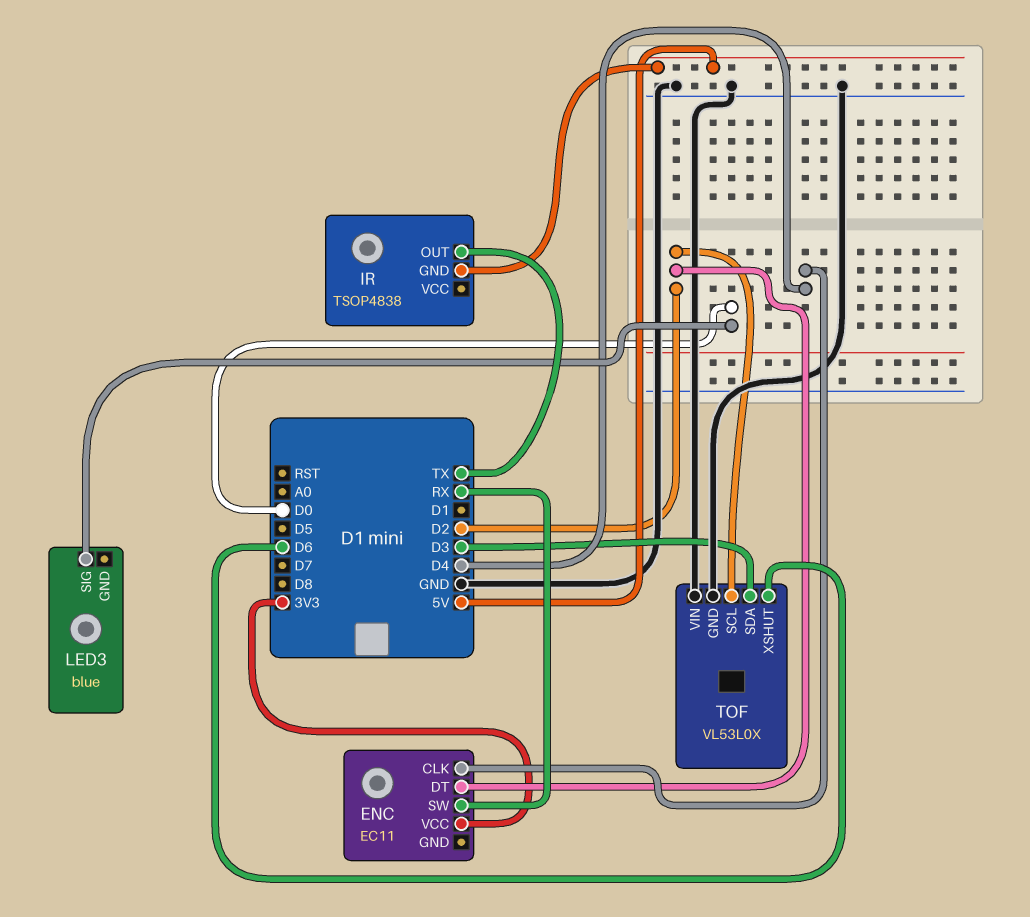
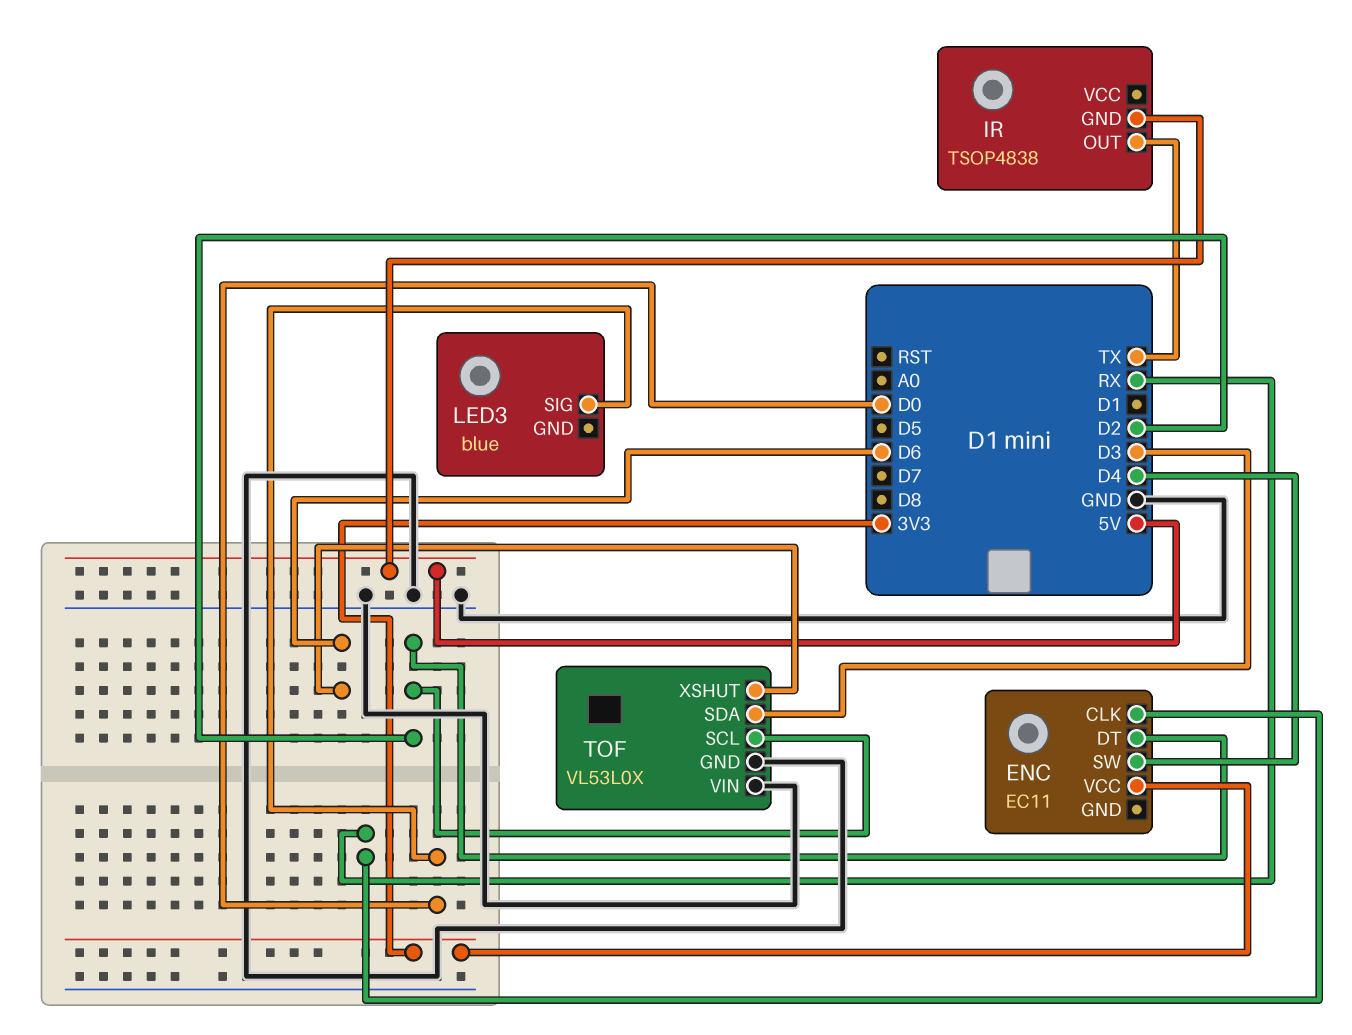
ENC pin CLK: D4 -> RX
ENC pin SW: RX -> D4

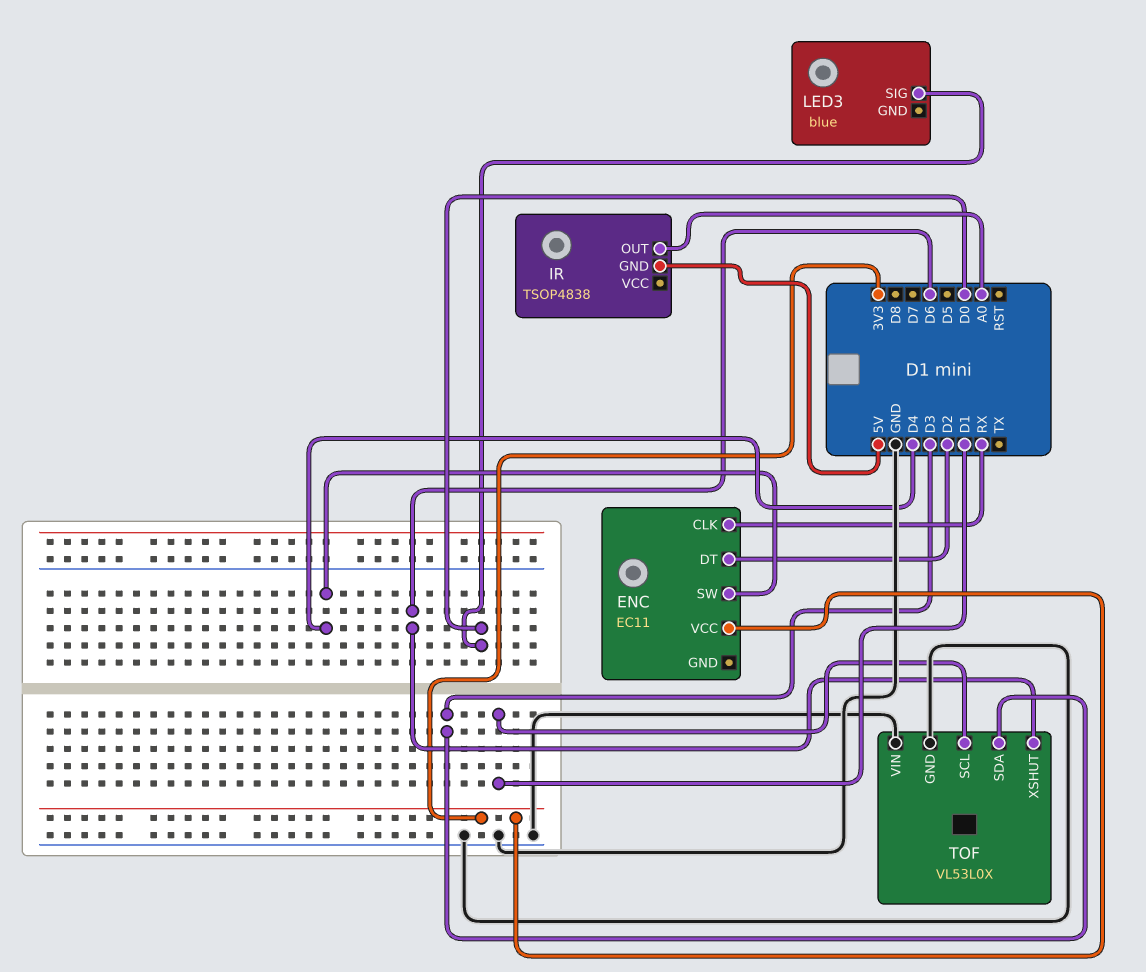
IR pin OUT: TX -> A0
TOF pin SCL: D2 -> D1

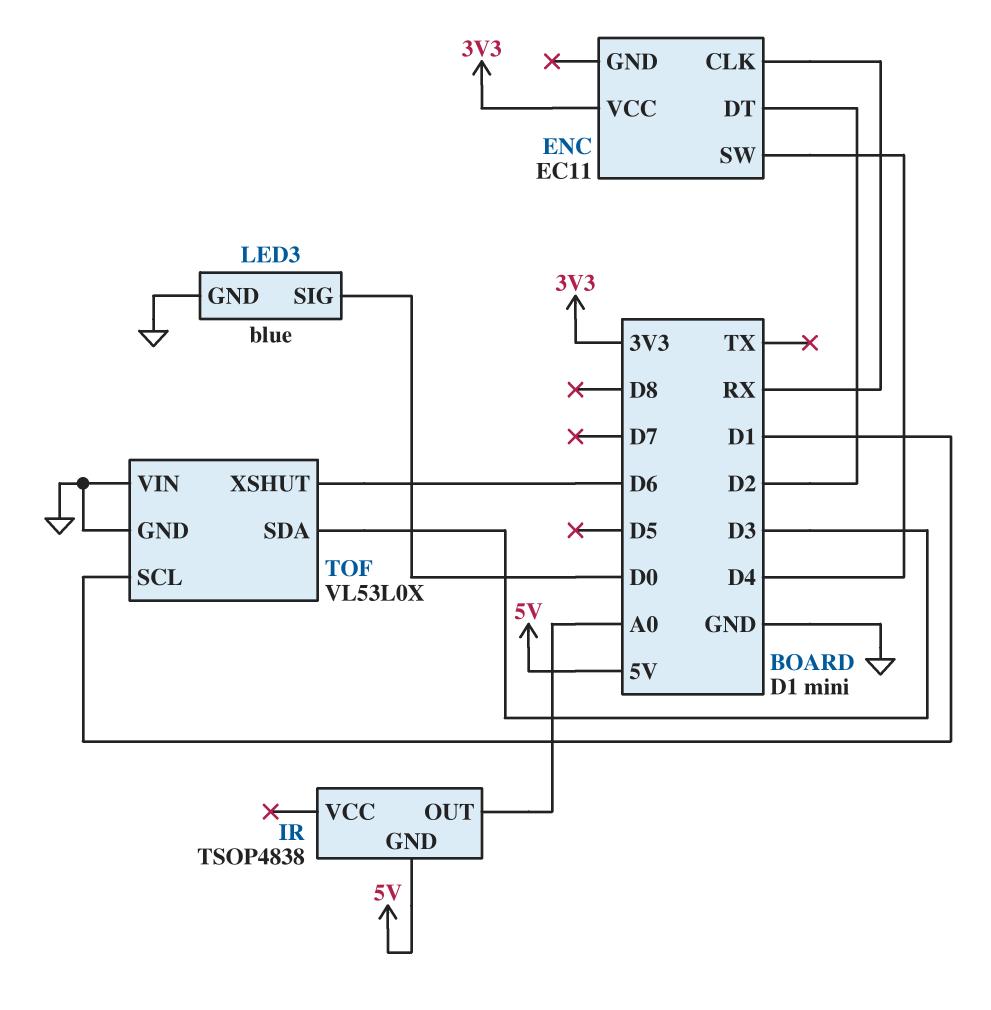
LED3 pin GND: none -> GND

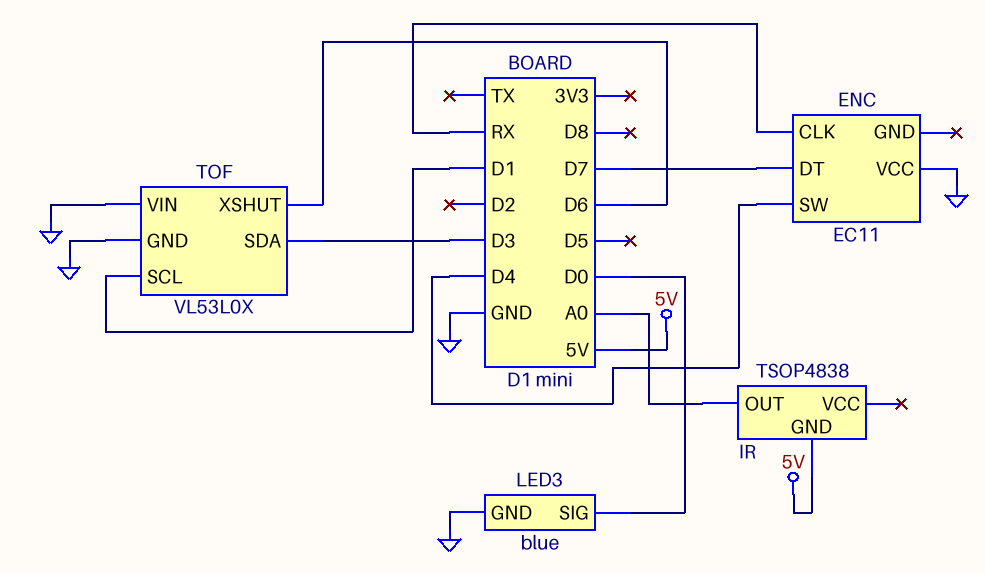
ENC pin DT: D2 -> D7
ENC pin VCC: 3V3 -> GND

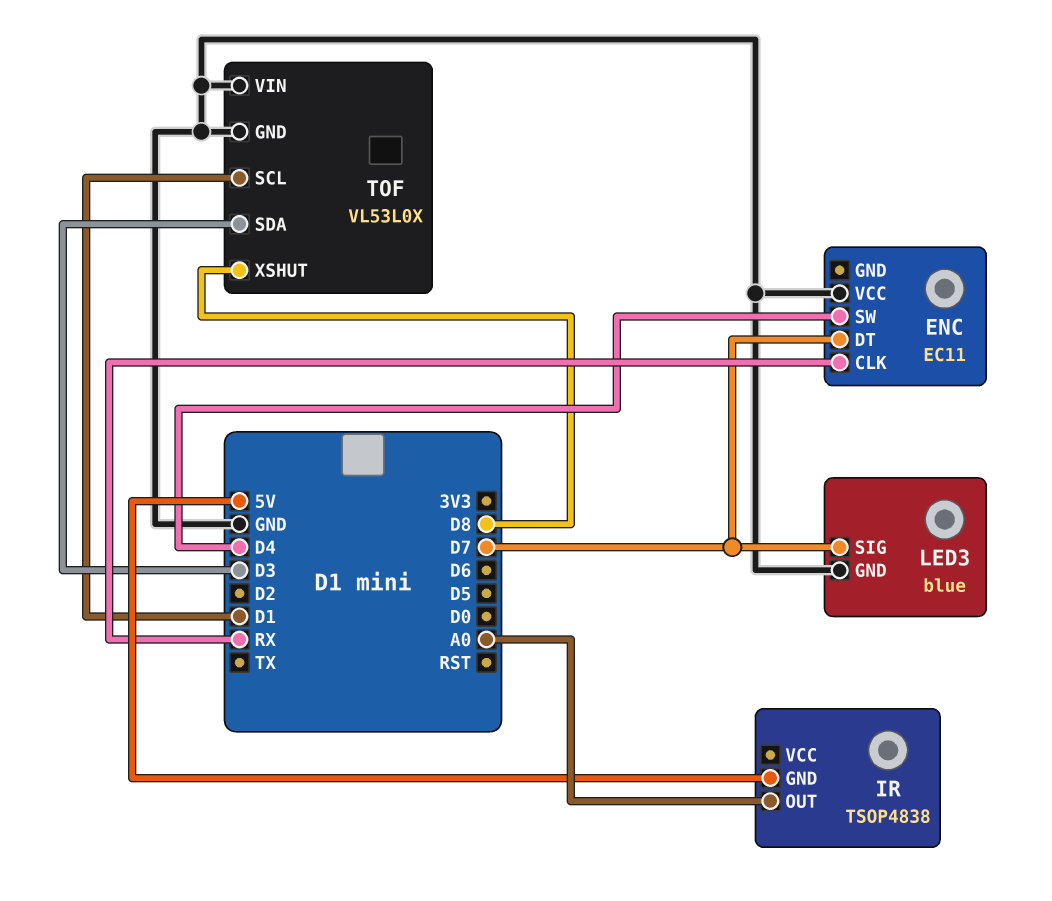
LED3 pin SIG: D0 -> D7
TOF pin XSHUT: D6 -> D8

